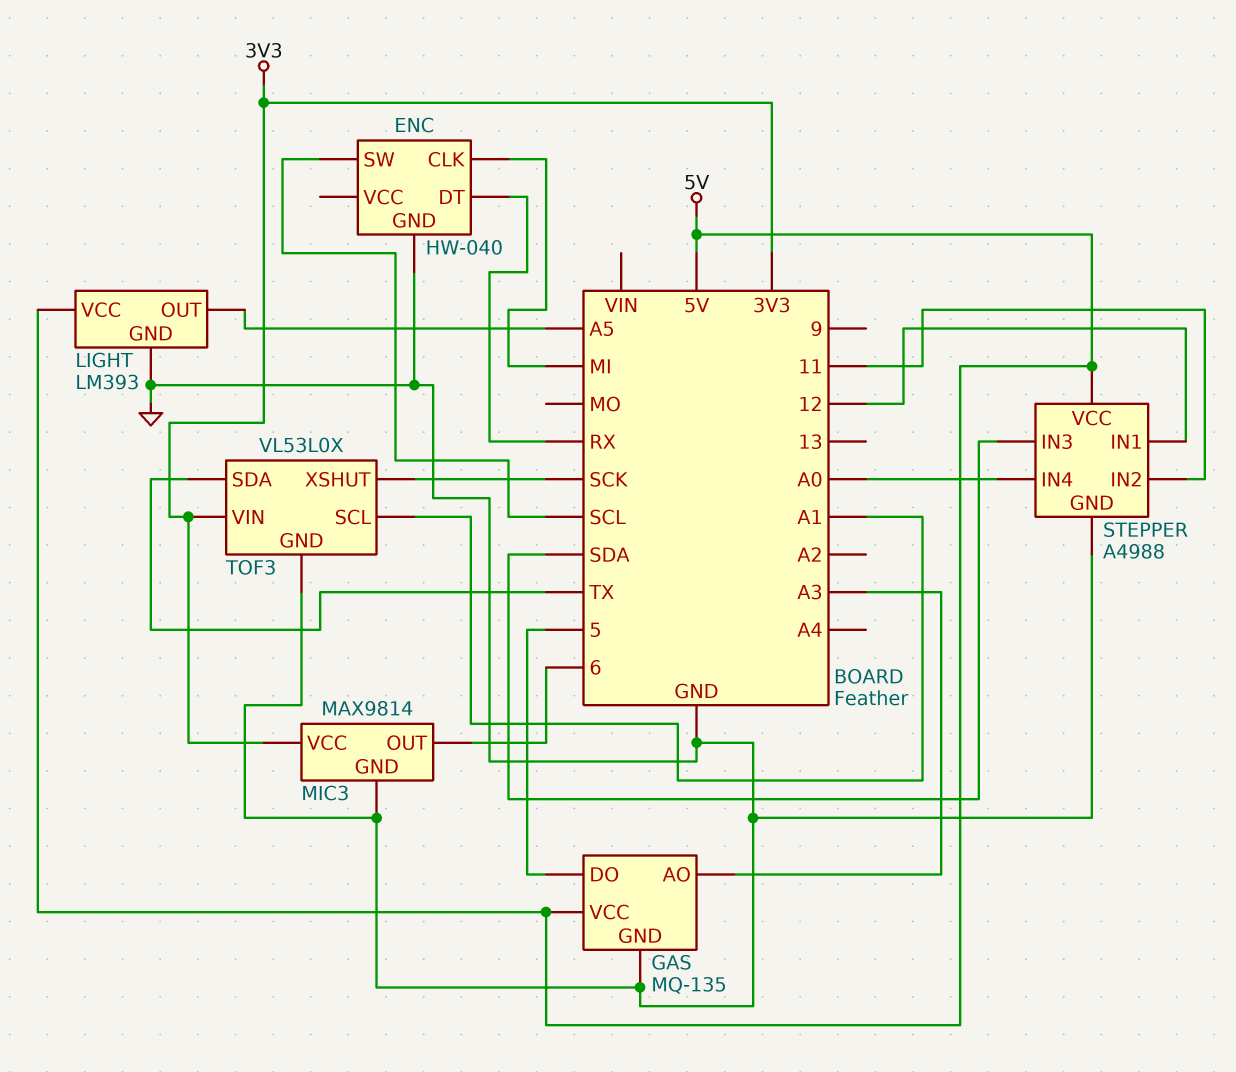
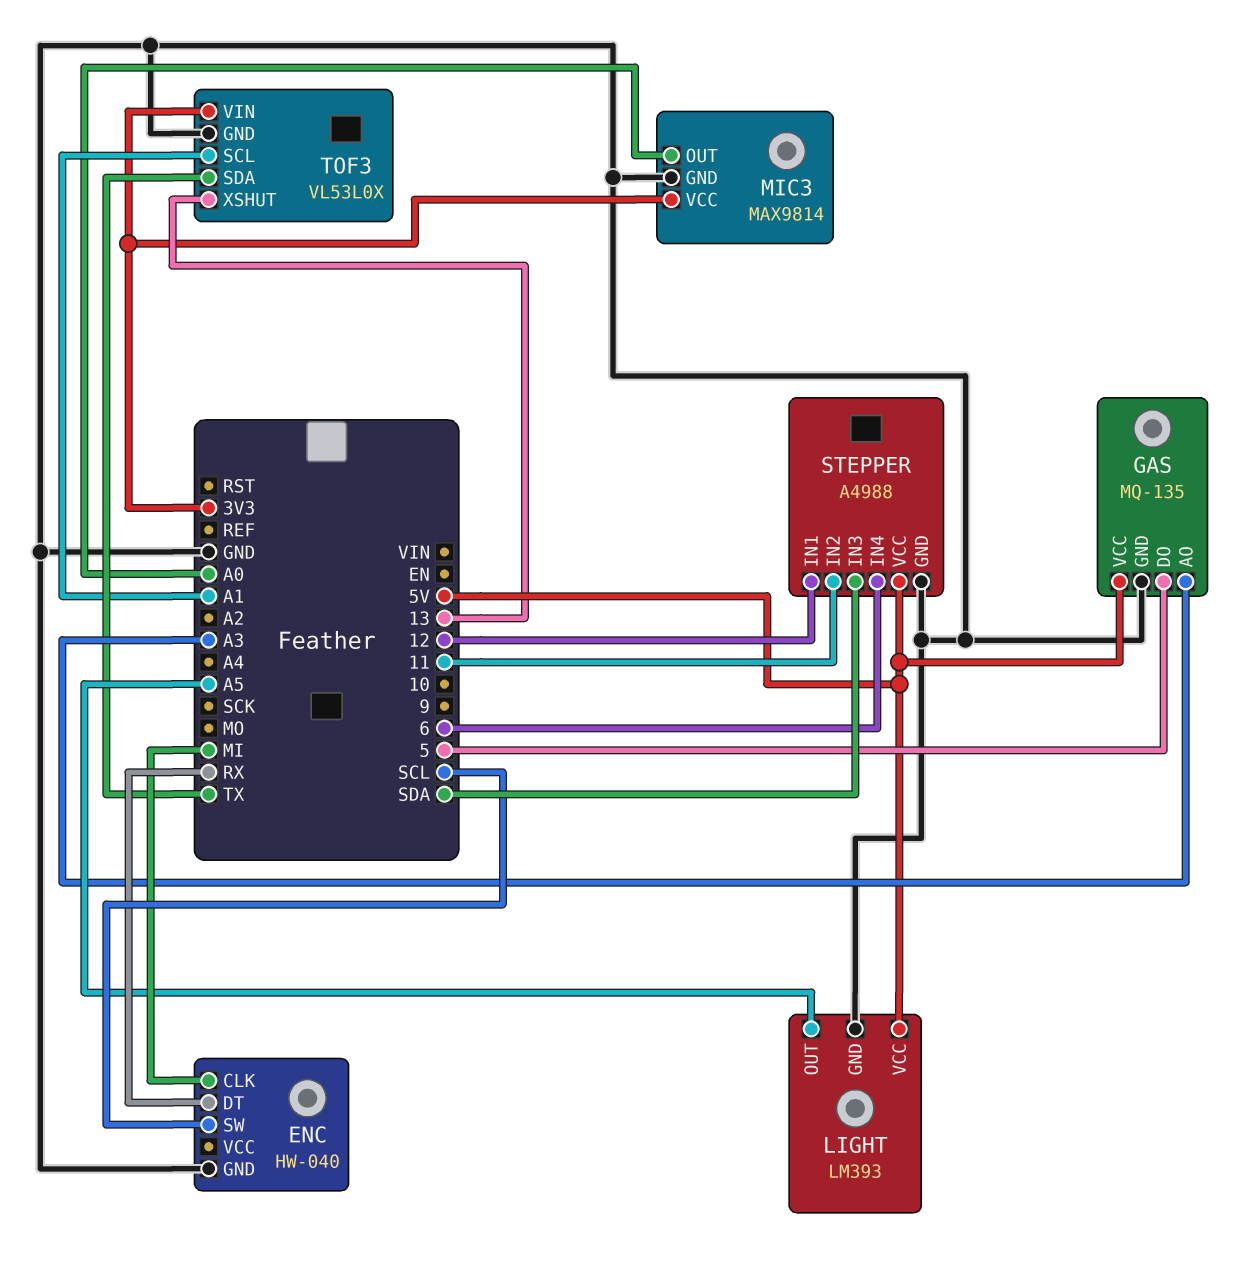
MIC3 pin OUT: 6 -> A0
STEPPER pin IN4: A0 -> 6
TOF3 pin XSHUT: SCK -> 13

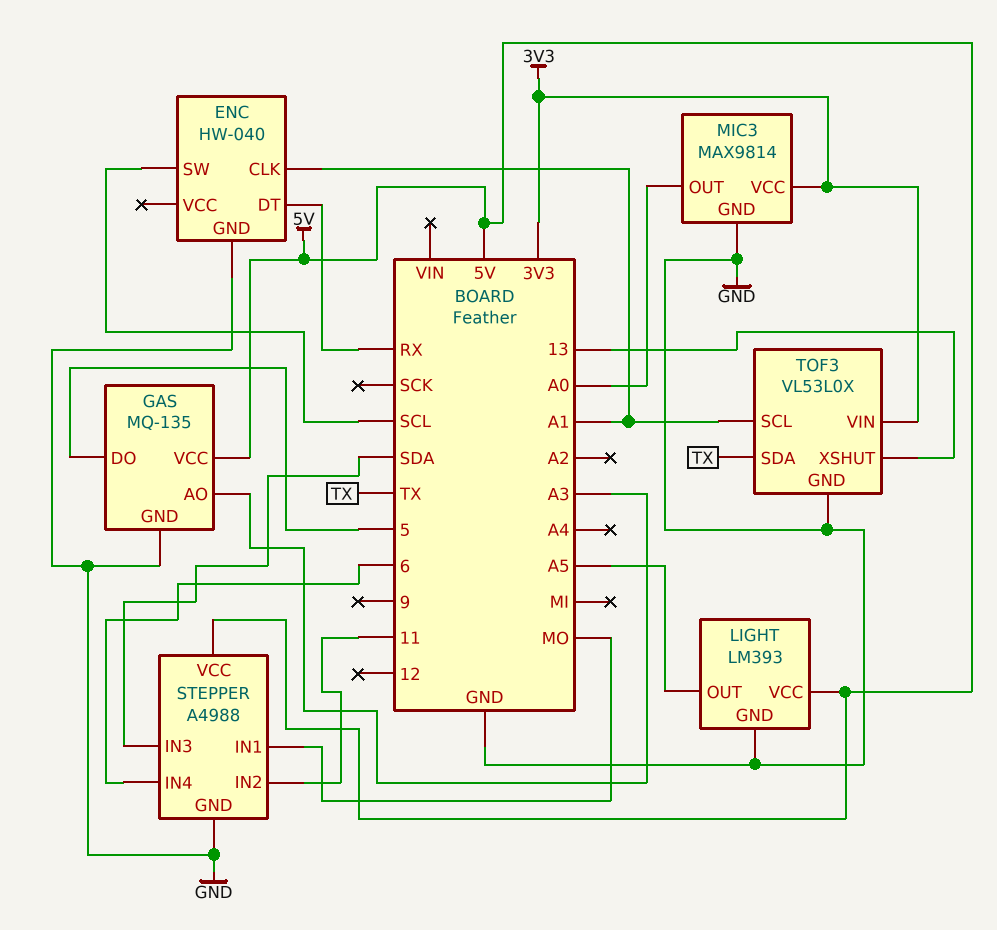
ENC pin CLK: MI -> A1
STEPPER pin IN1: 12 -> MO

